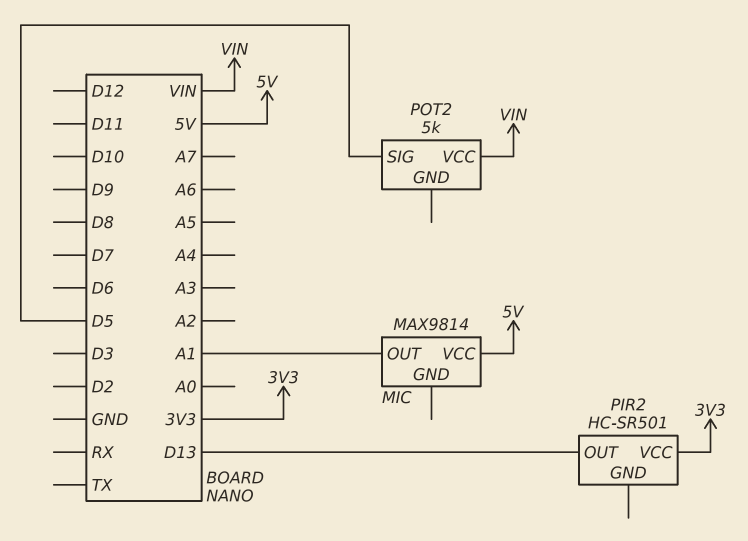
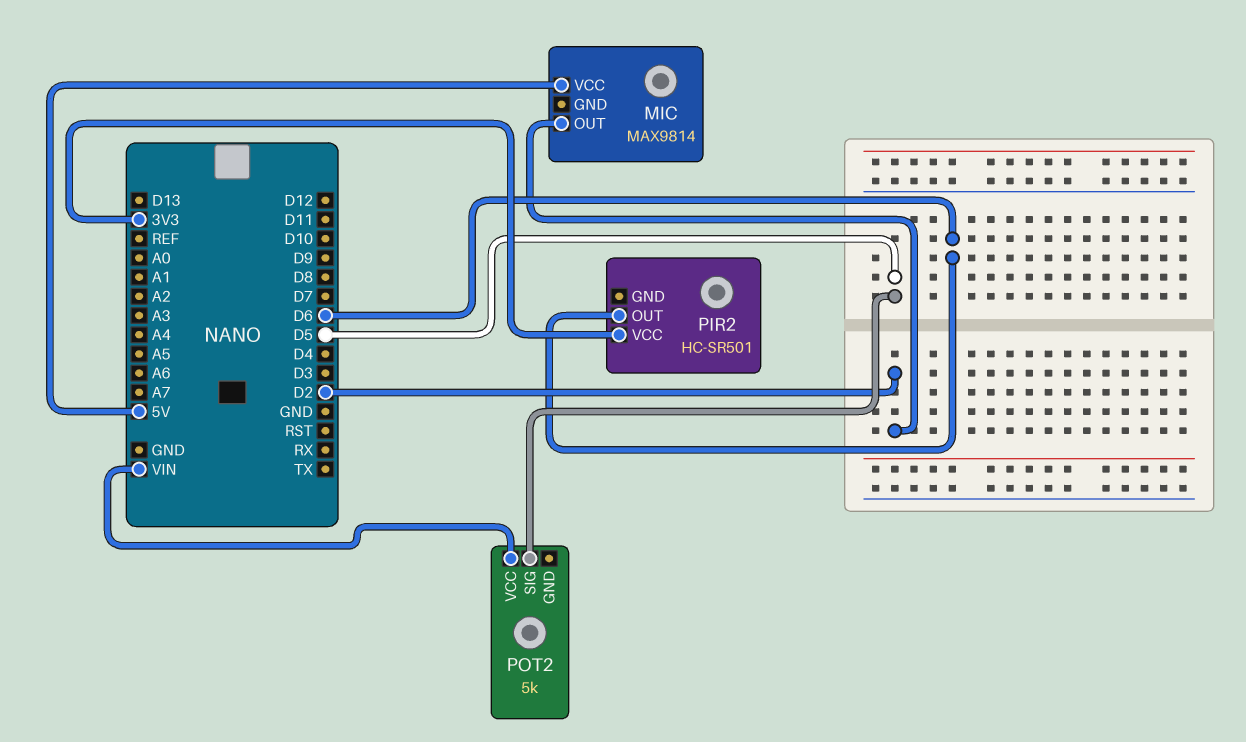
MIC pin OUT: A1 -> D2
PIR2 pin OUT: D13 -> D6

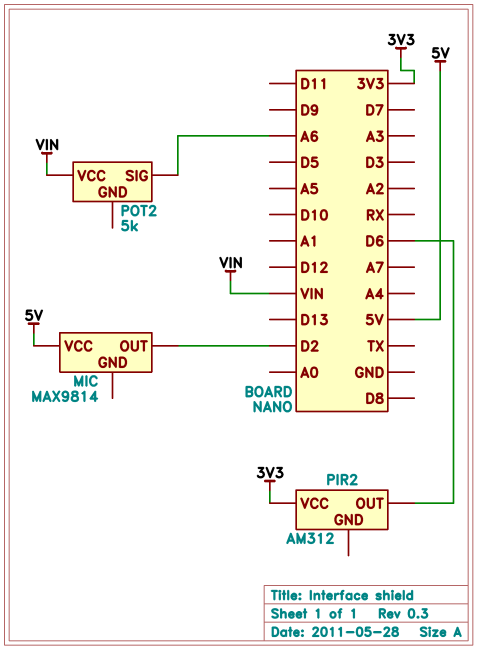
PIR2: HC-SR501 -> AM312
POT2 pin SIG: D5 -> A6

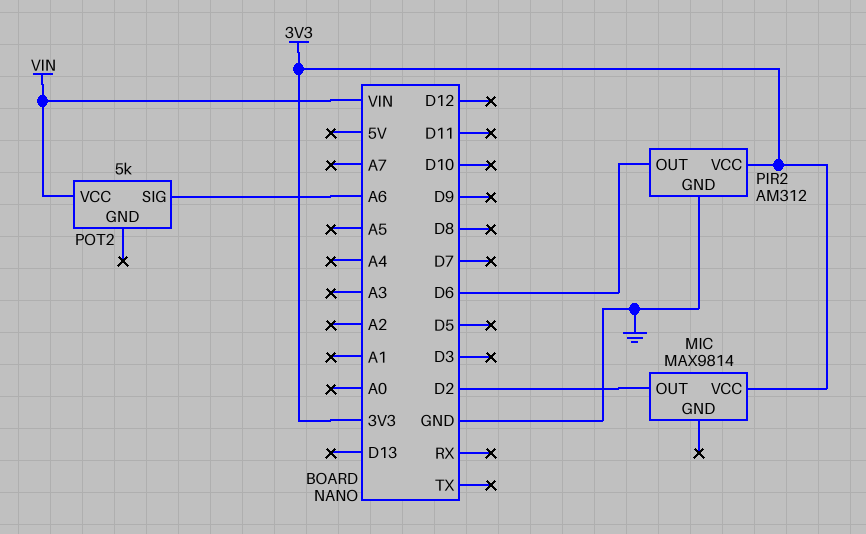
MIC pin VCC: 5V -> 3V3
PIR2 pin GND: none -> GND

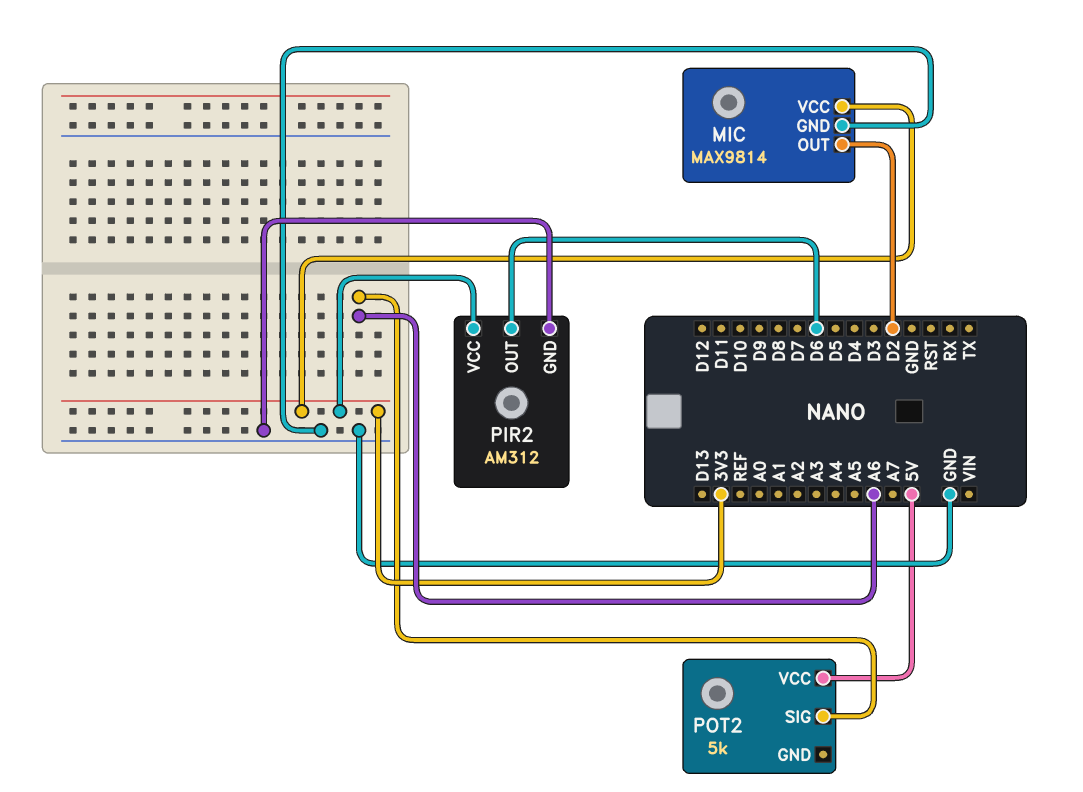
MIC pin GND: none -> GND
POT2 pin VCC: VIN -> 5V

